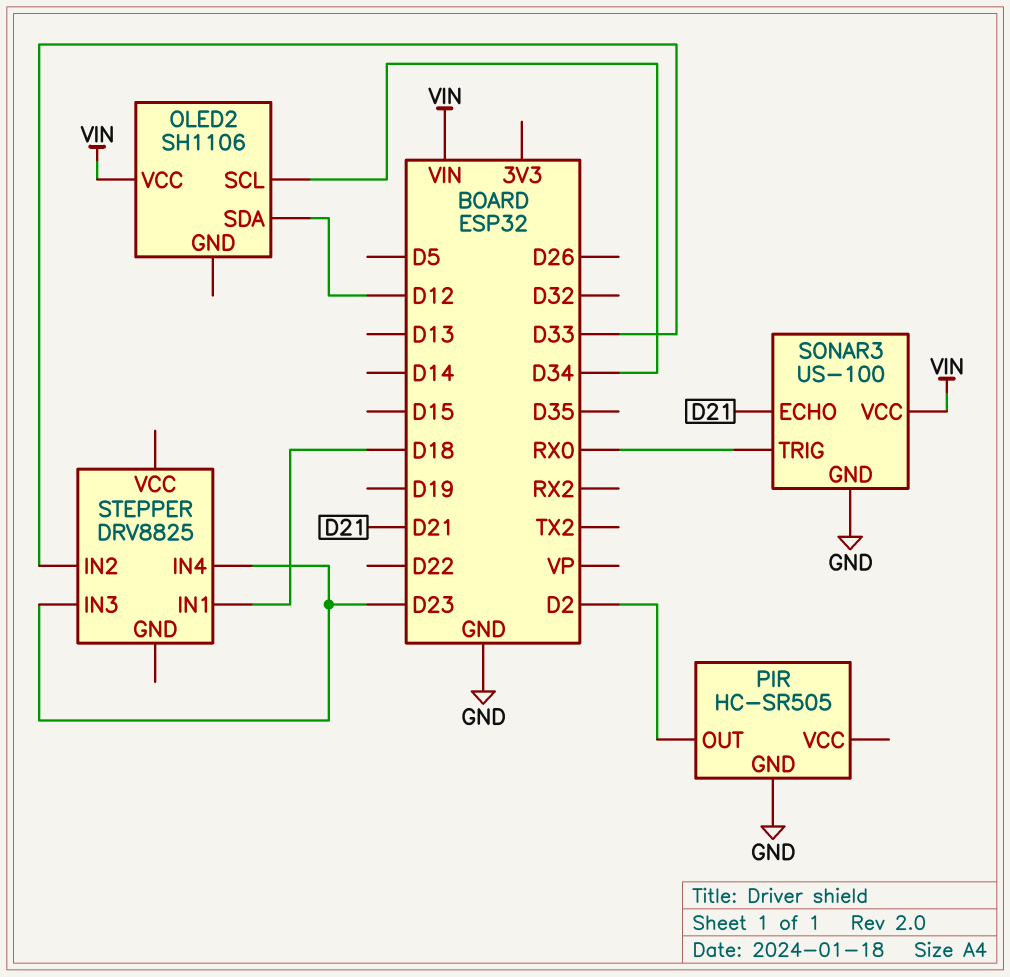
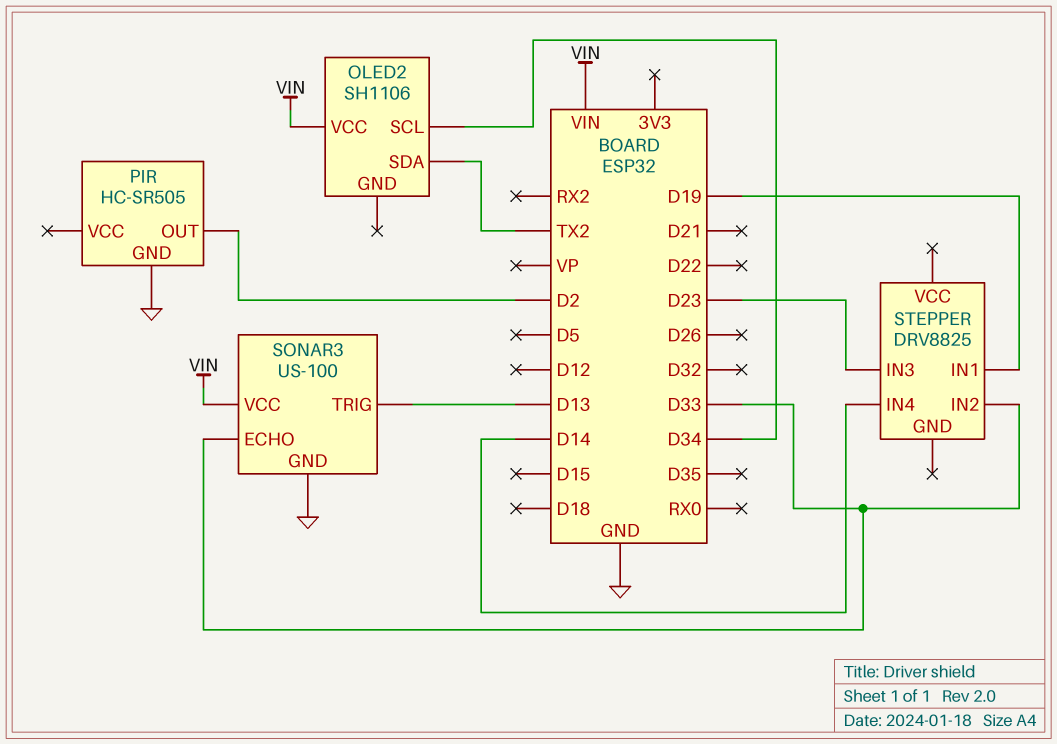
OLED2 pin SDA: D12 -> TX2
SONAR3 pin ECHO: D21 -> D33
SONAR3 pin TRIG: RX0 -> D13
STEPPER pin IN1: D18 -> D19
STEPPER pin IN4: D23 -> D14

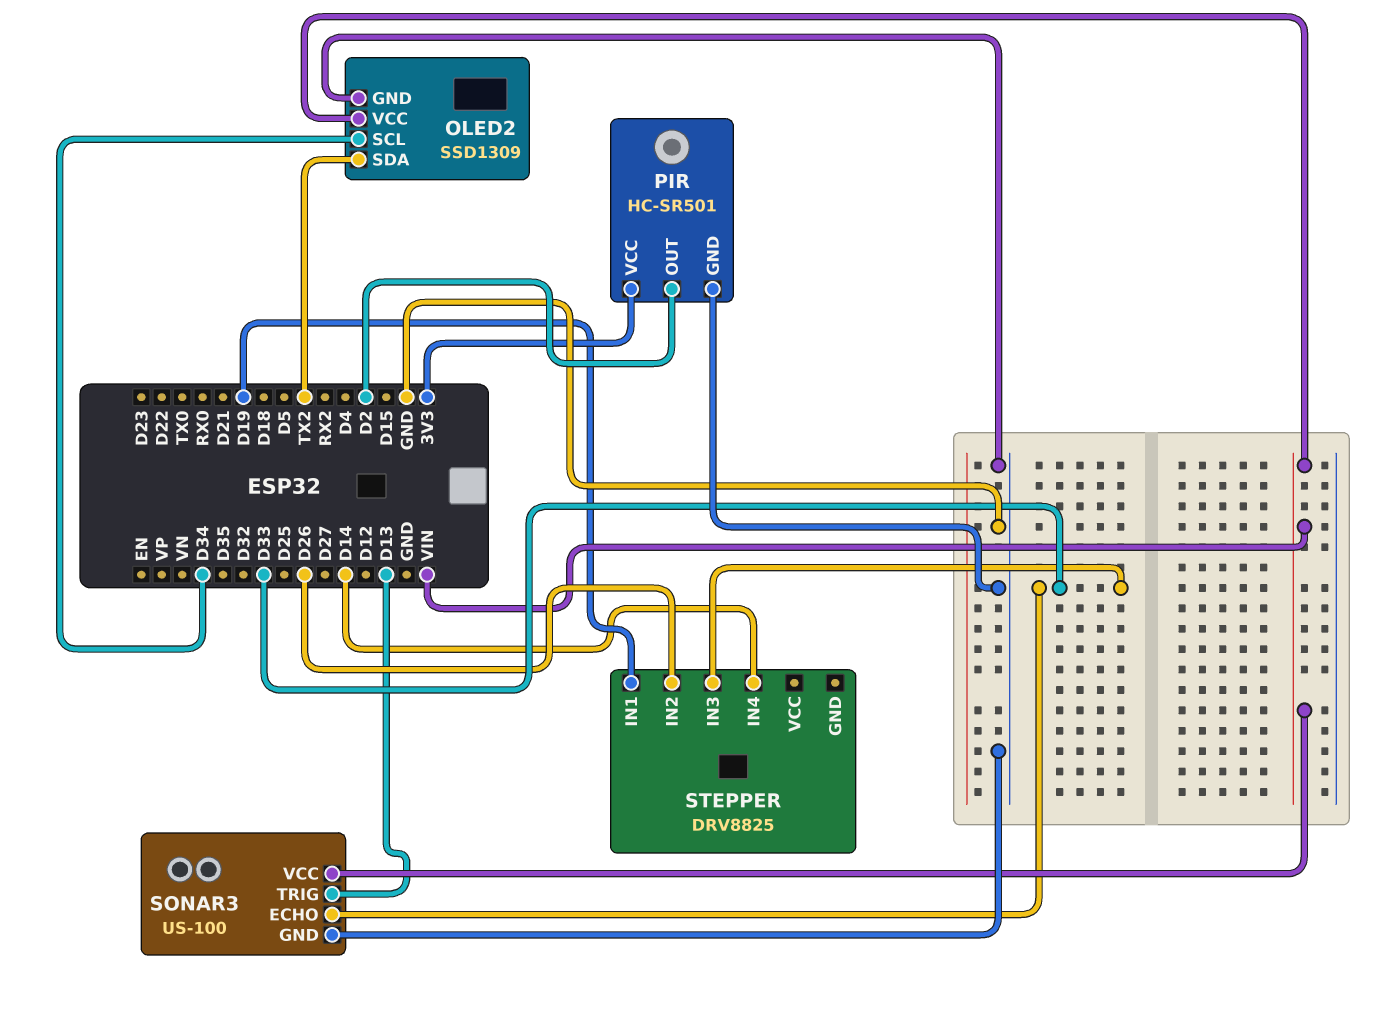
OLED2: SH1106 -> SSD1309
OLED2 pin GND: none -> GND
PIR: HC-SR505 -> HC-SR501
PIR pin VCC: none -> 3V3
STEPPER pin IN2: D33 -> D26
STEPPER pin IN3: D23 -> D33

